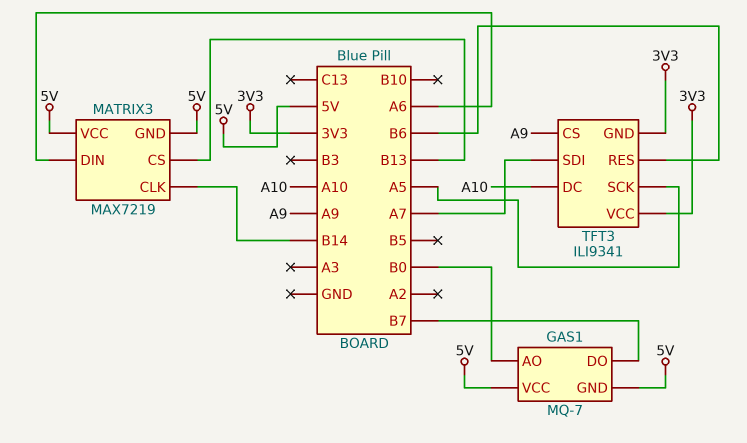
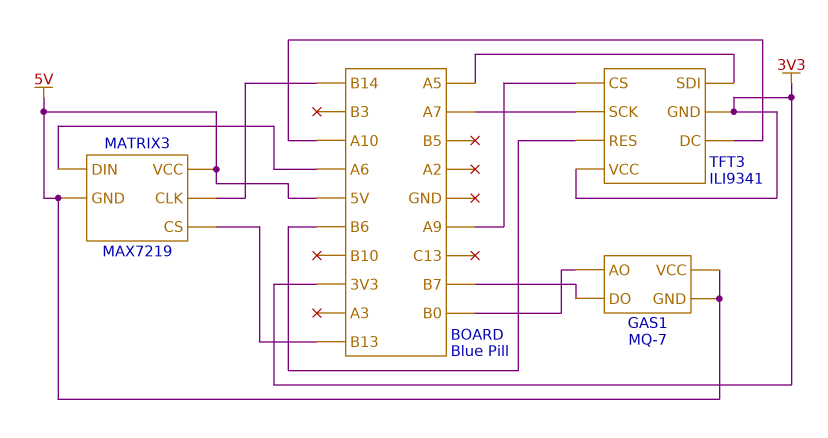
TFT3 pin SCK: A5 -> A7
TFT3 pin SDI: A7 -> A5

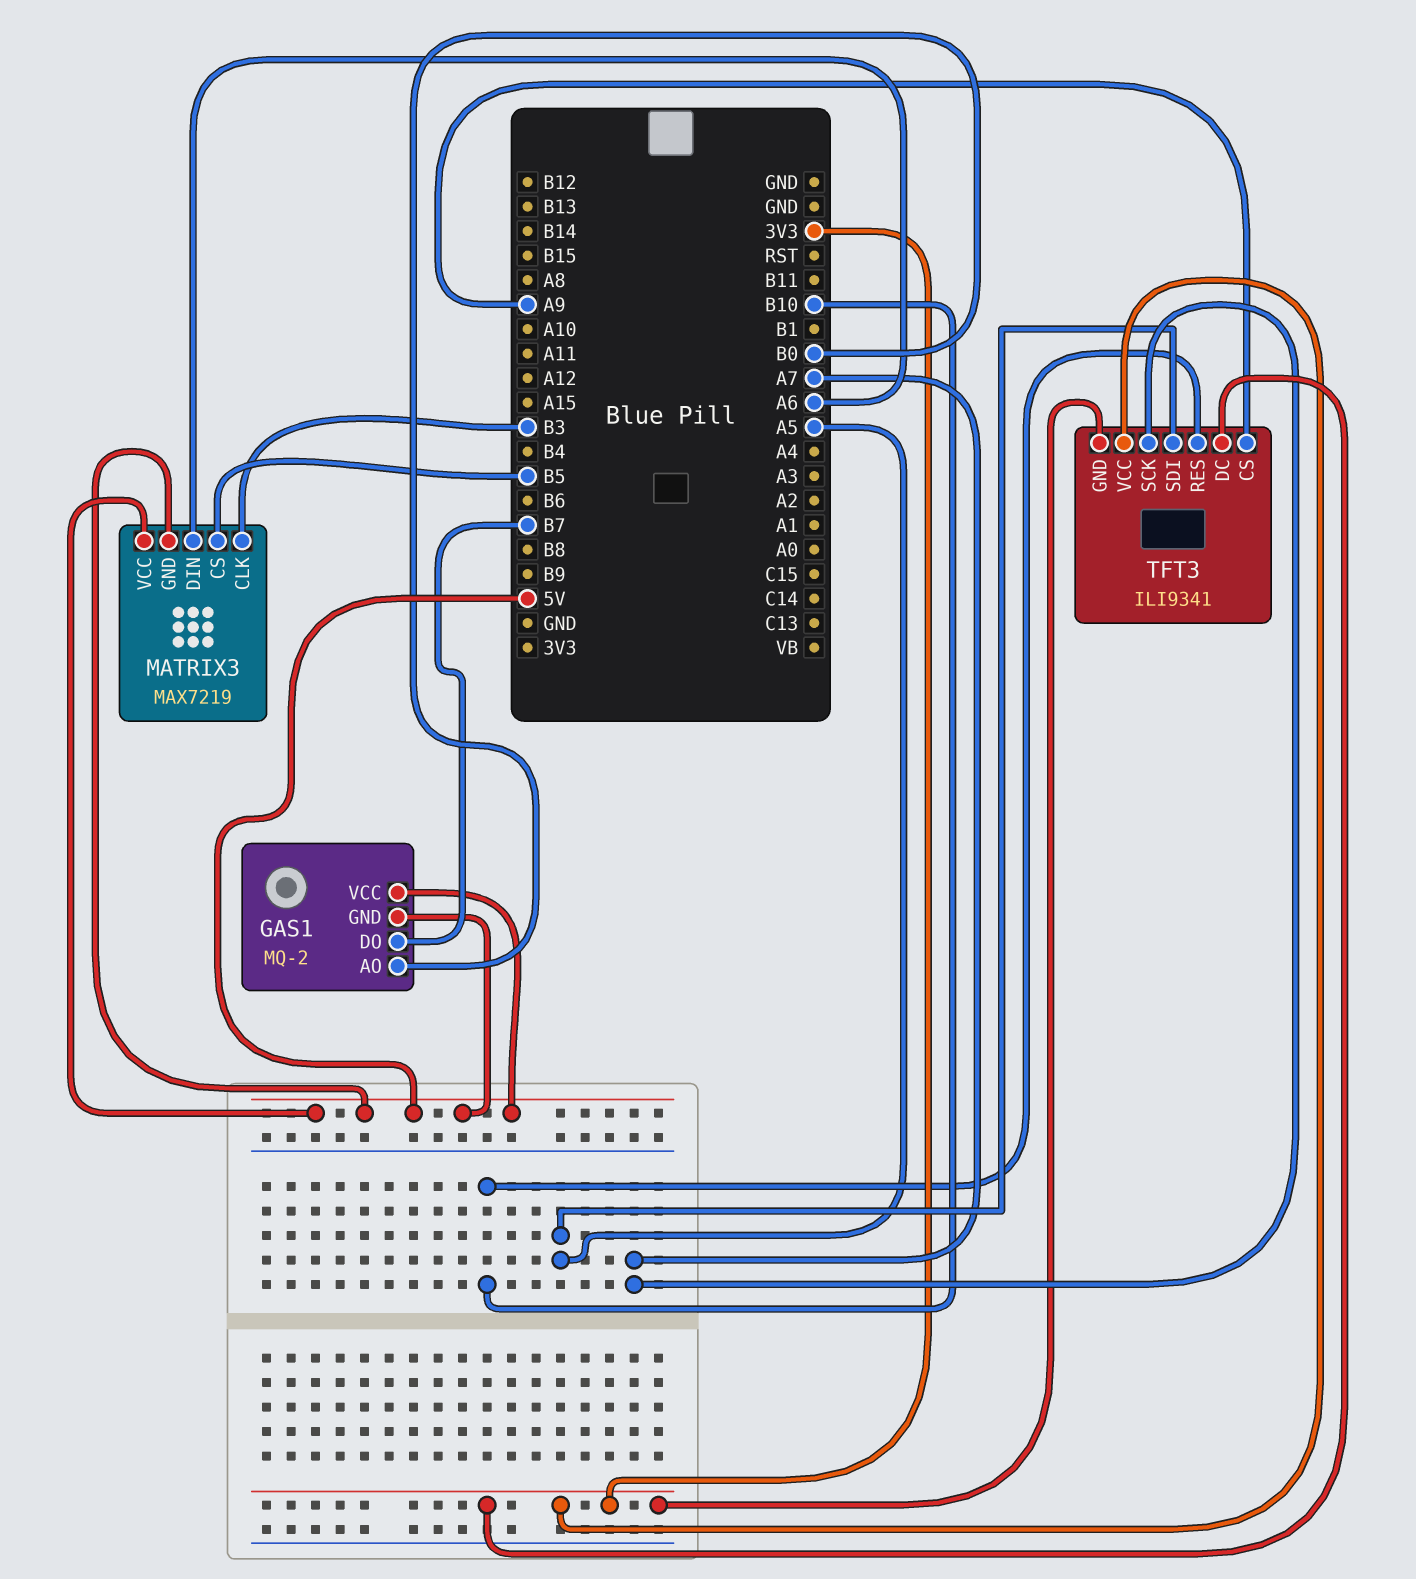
GAS1: MQ-7 -> MQ-2
MATRIX3 pin CLK: B14 -> B3
MATRIX3 pin CS: B13 -> B5
TFT3 pin DC: A10 -> 3V3
TFT3 pin RES: B6 -> B10

